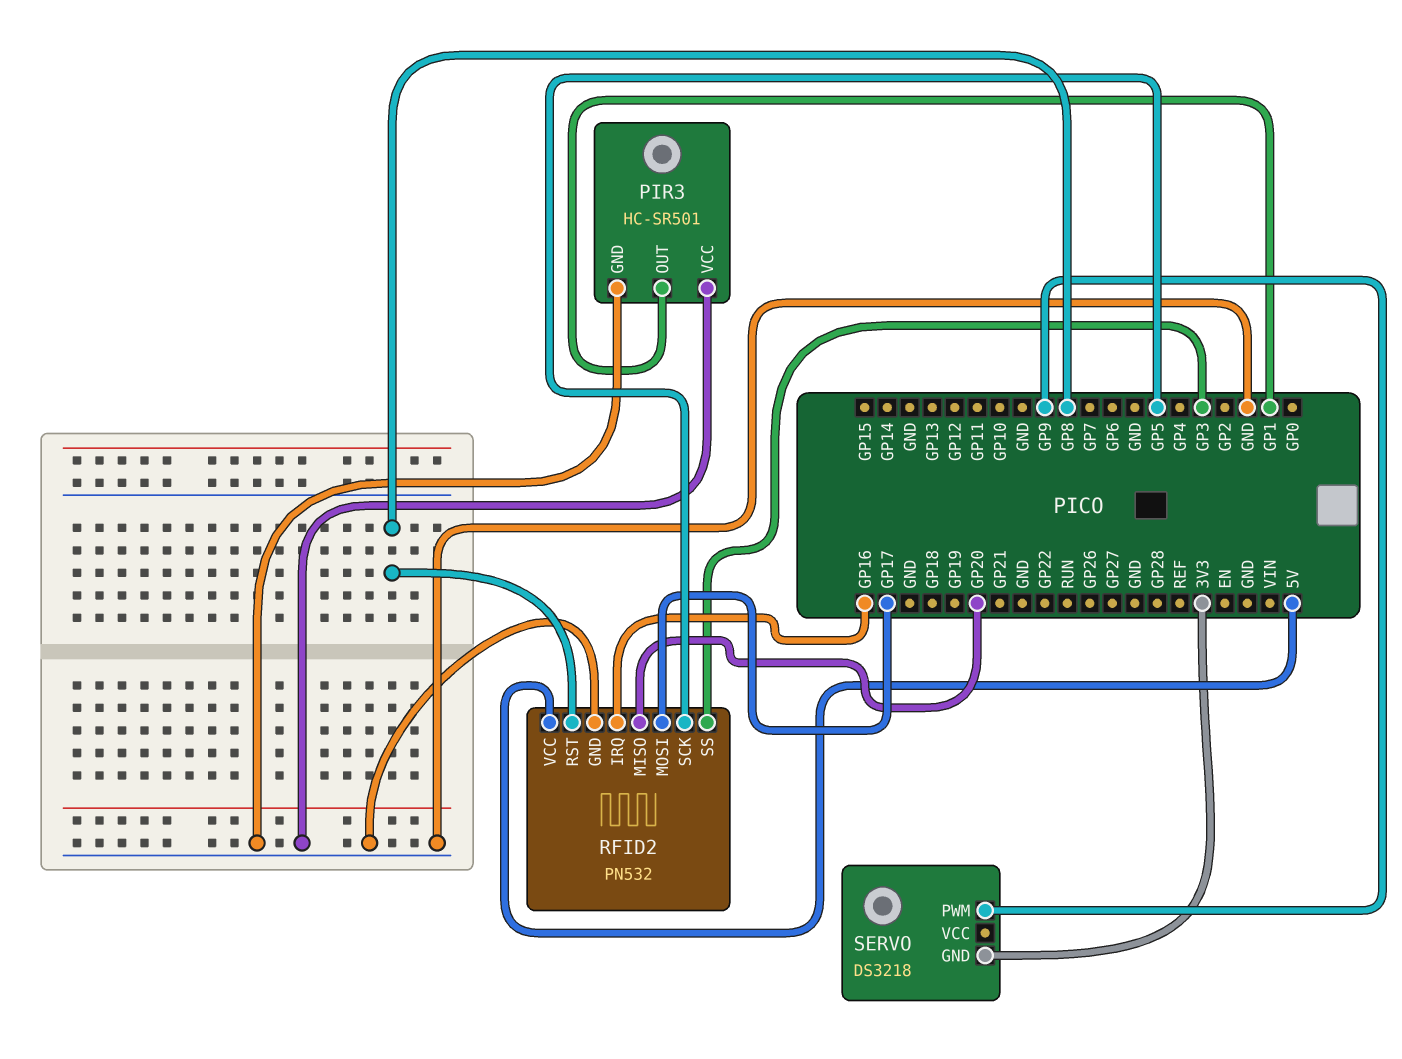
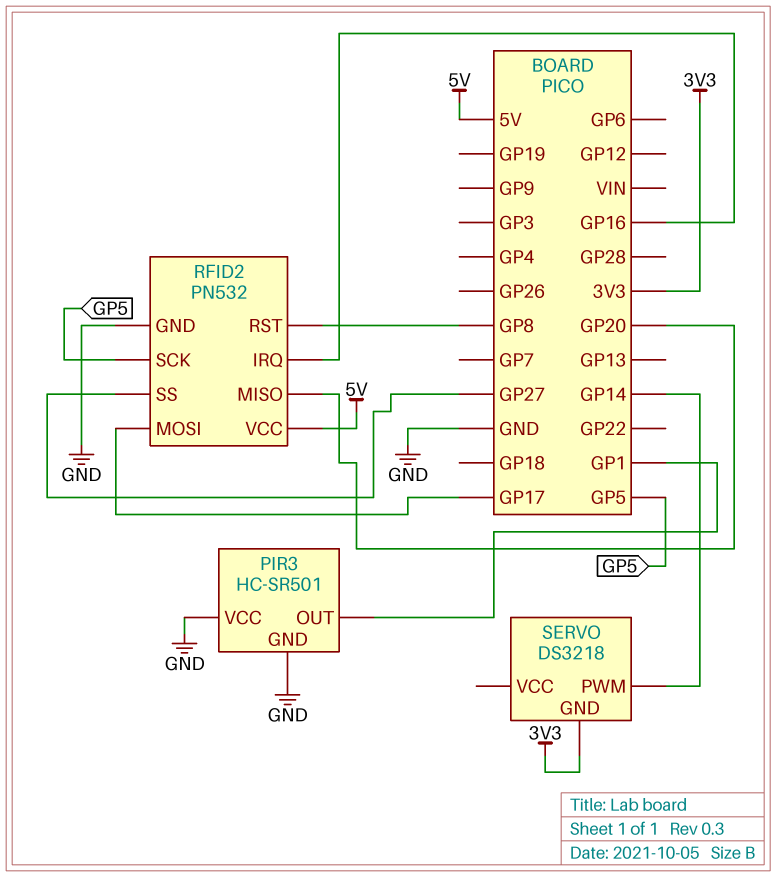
RFID2 pin SS: GP3 -> GP27
SERVO pin PWM: GP9 -> GP14

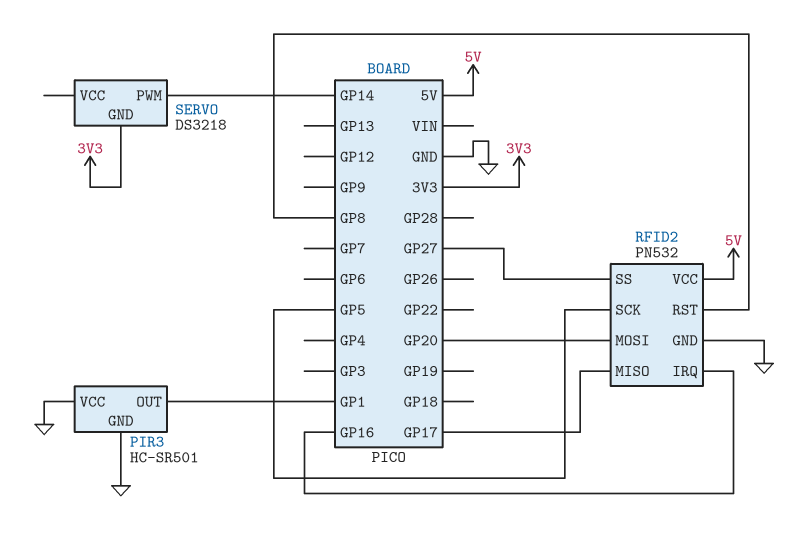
RFID2 pin MISO: GP20 -> GP17
RFID2 pin MOSI: GP17 -> GP20

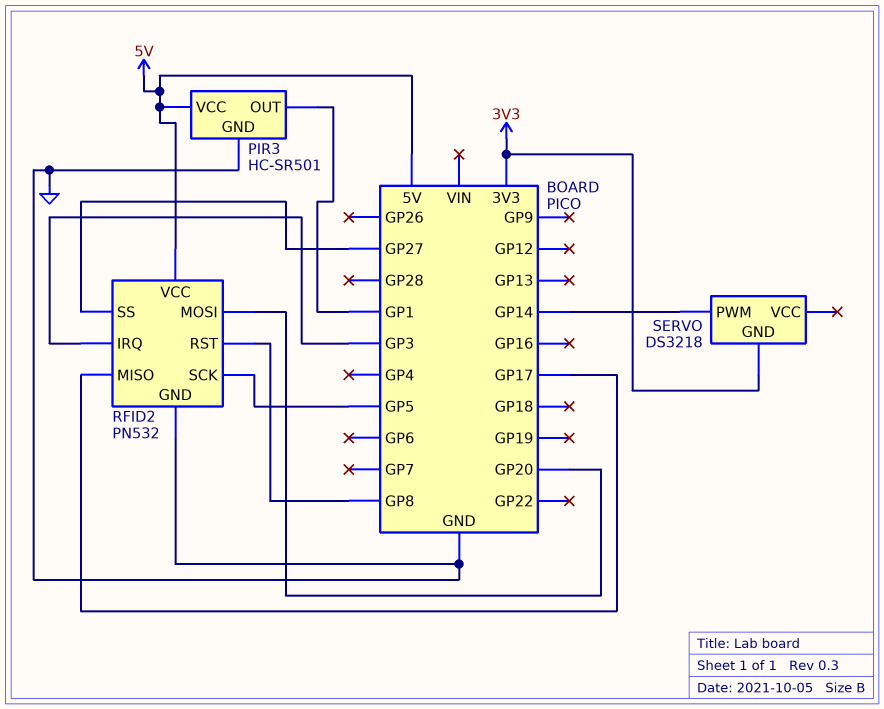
PIR3 pin VCC: GND -> 5V
RFID2 pin IRQ: GP16 -> GP3

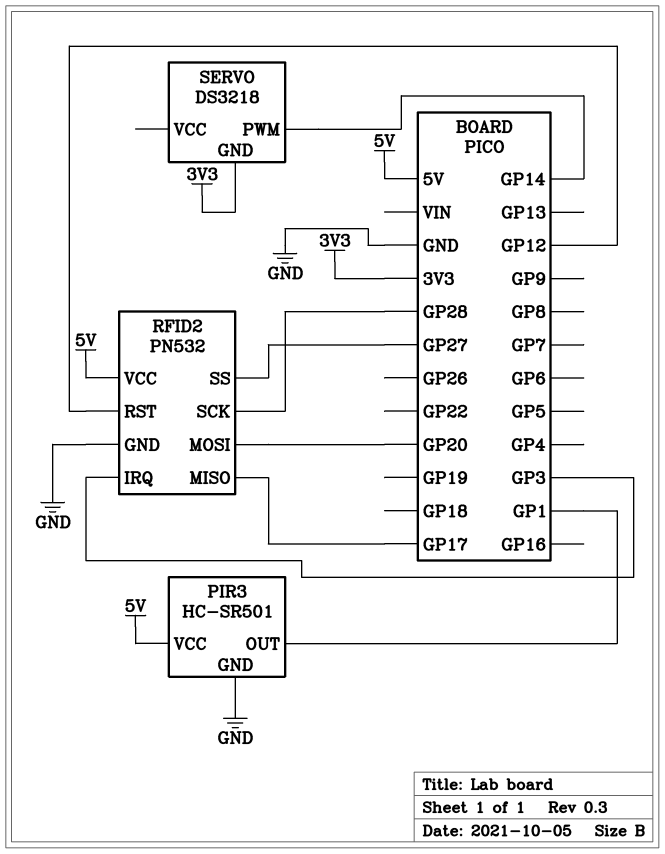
RFID2 pin RST: GP8 -> GP12
RFID2 pin SCK: GP5 -> GP28

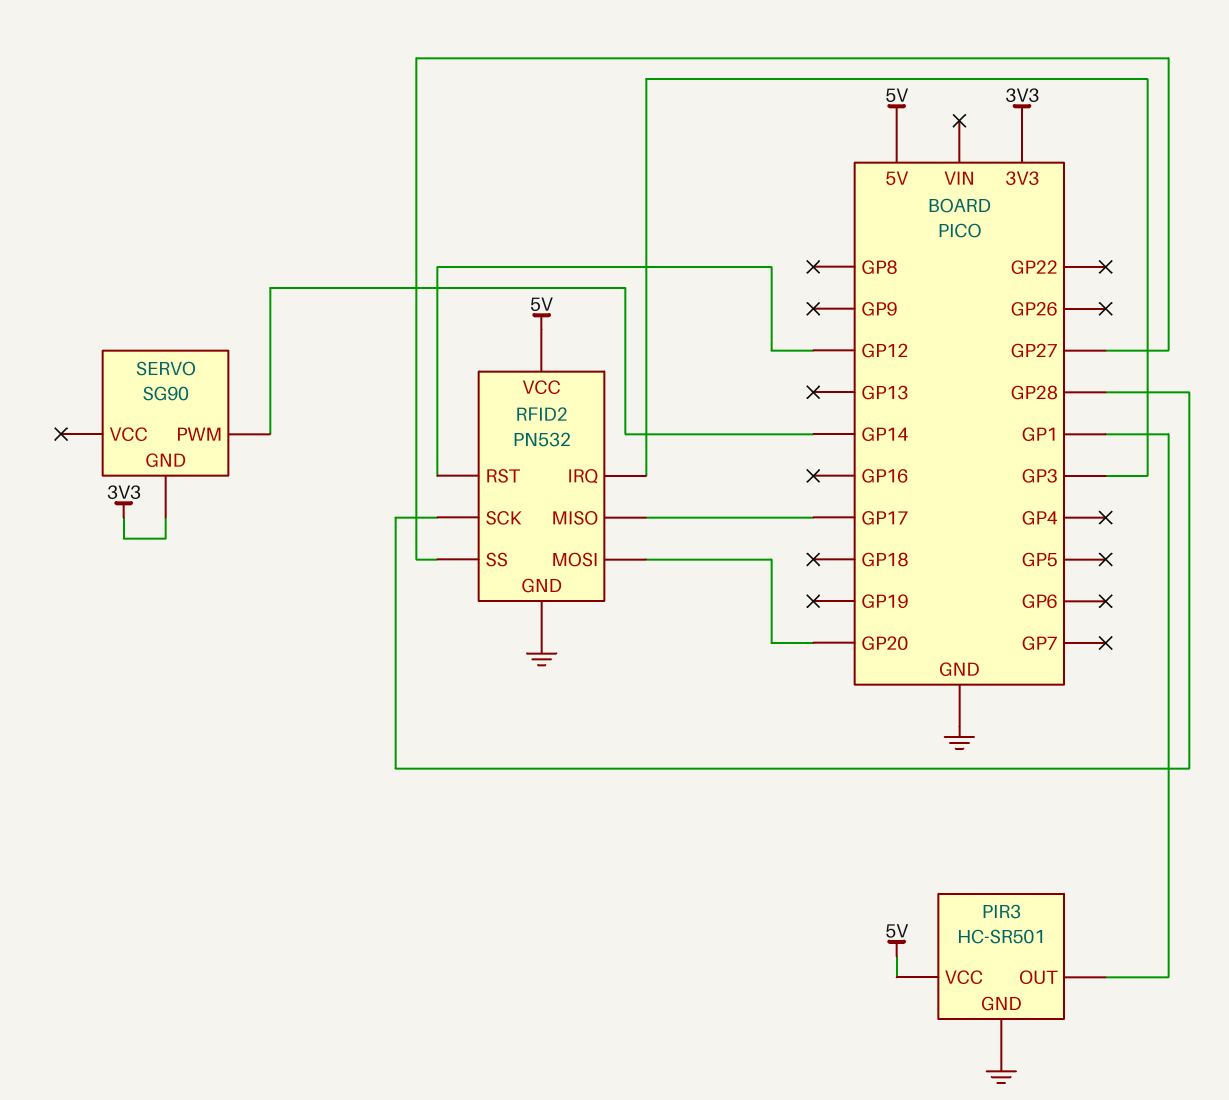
SERVO: DS3218 -> SG90

